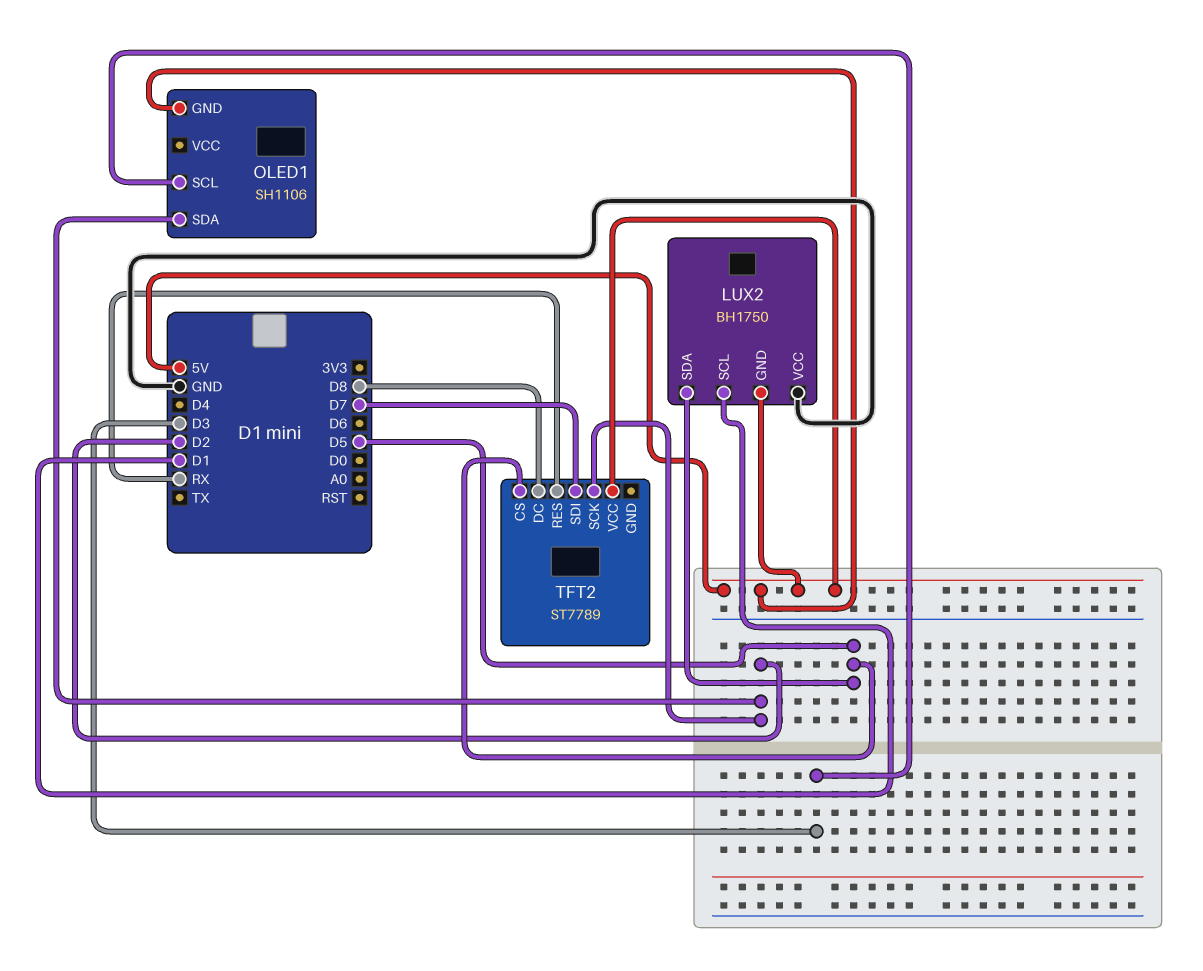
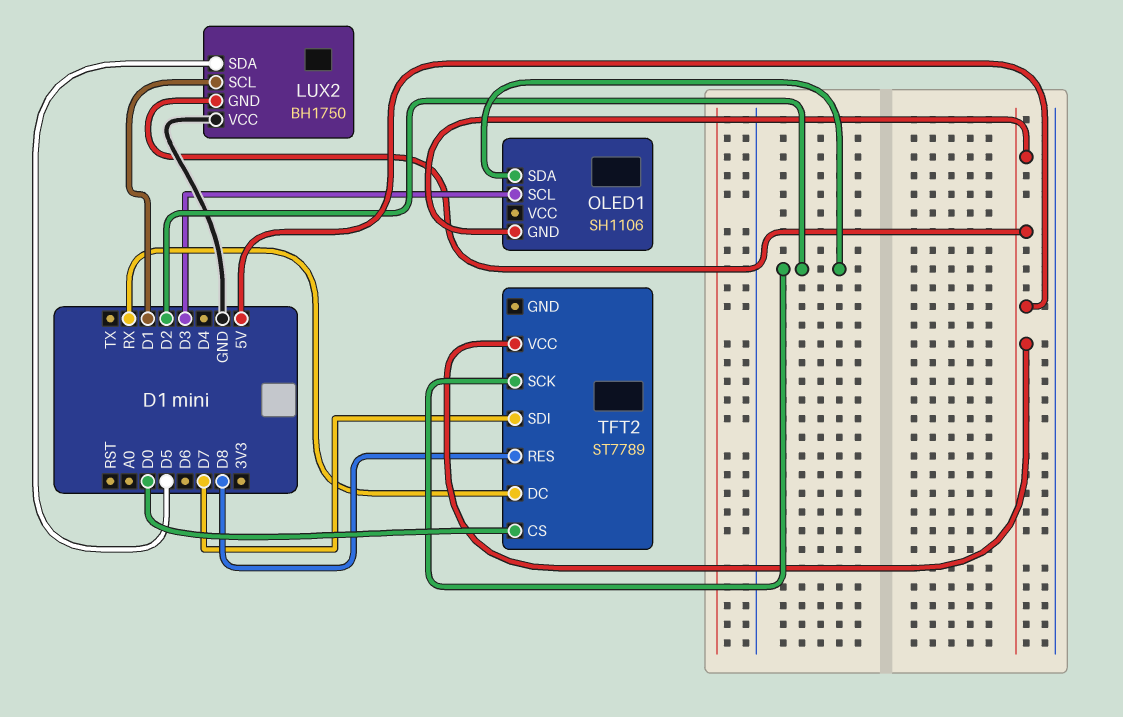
TFT2 pin CS: D5 -> D0
TFT2 pin DC: D8 -> RX
TFT2 pin RES: RX -> D8

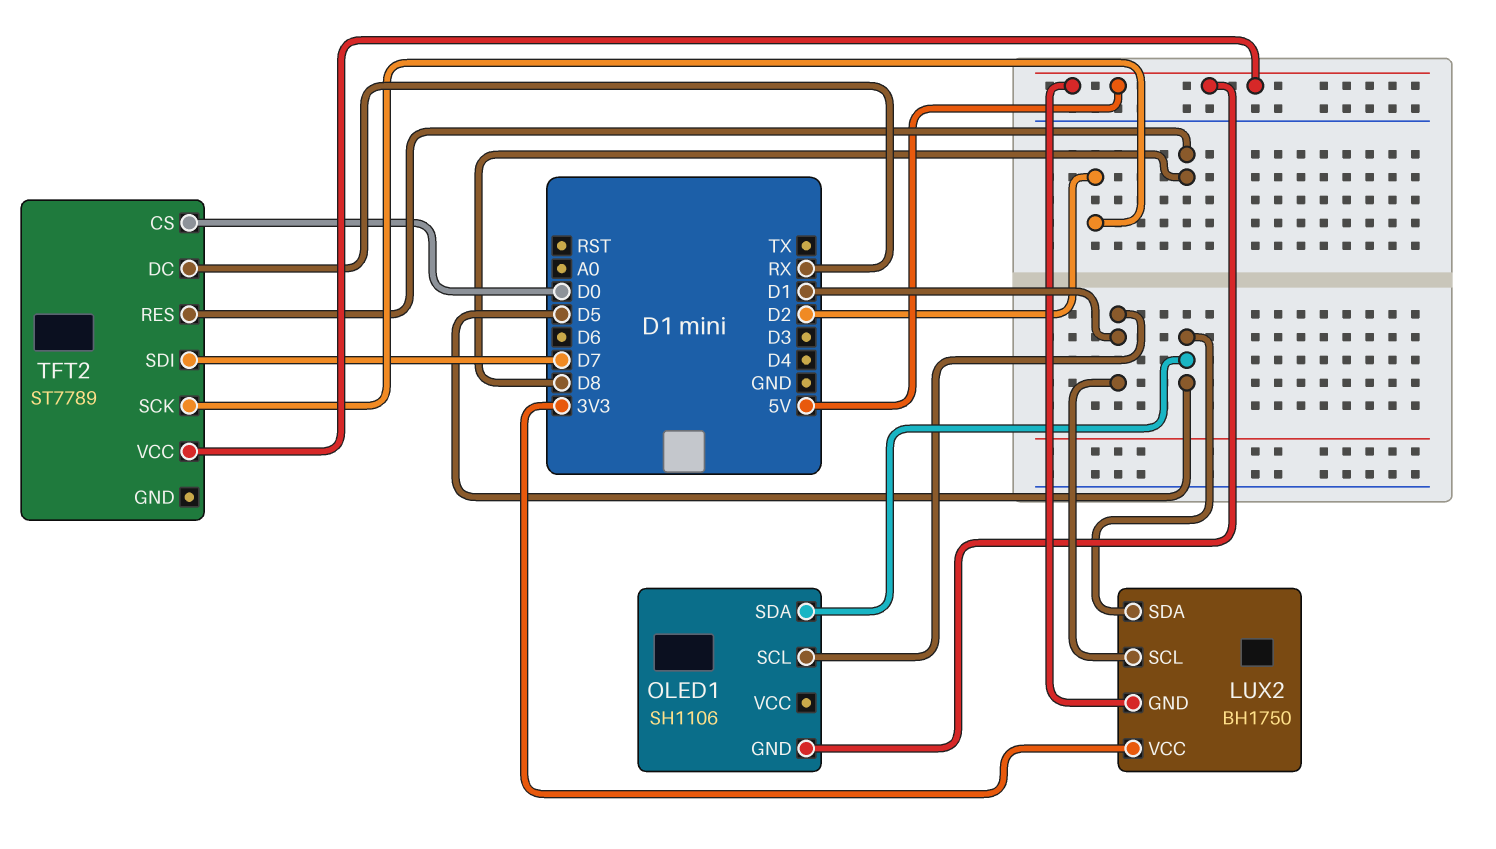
LUX2 pin VCC: GND -> 3V3
OLED1 pin SCL: D3 -> D1
OLED1 pin SDA: D2 -> D5

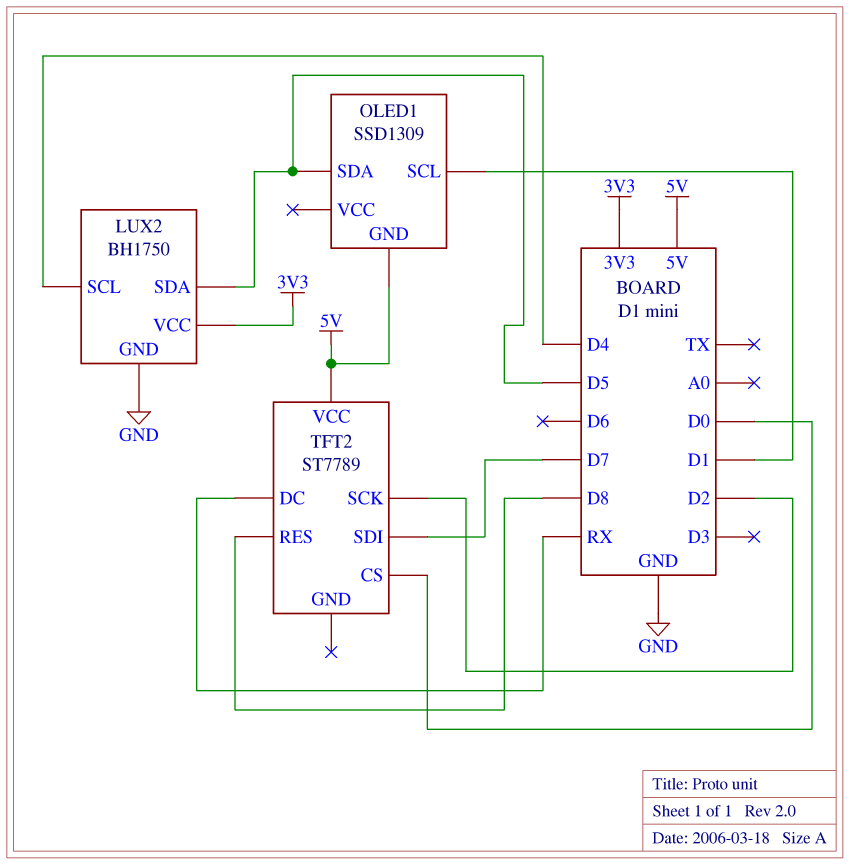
LUX2 pin GND: 5V -> GND
LUX2 pin SCL: D1 -> D4
OLED1: SH1106 -> SSD1309

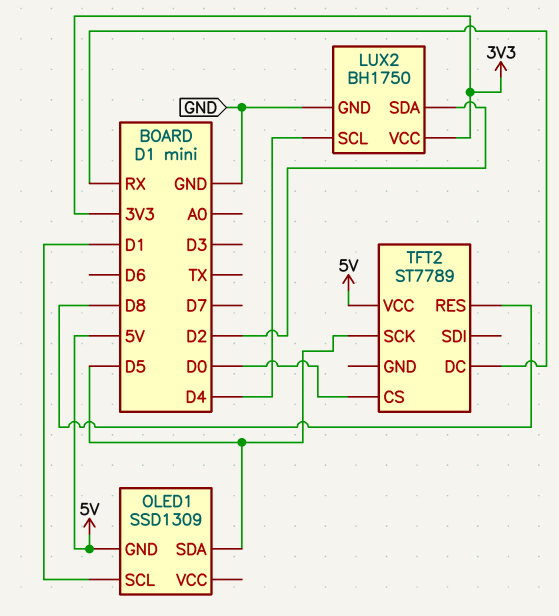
LUX2 pin SDA: D5 -> D2
TFT2 pin SCK: D2 -> D5
TFT2 pin SDI: D7 -> none

